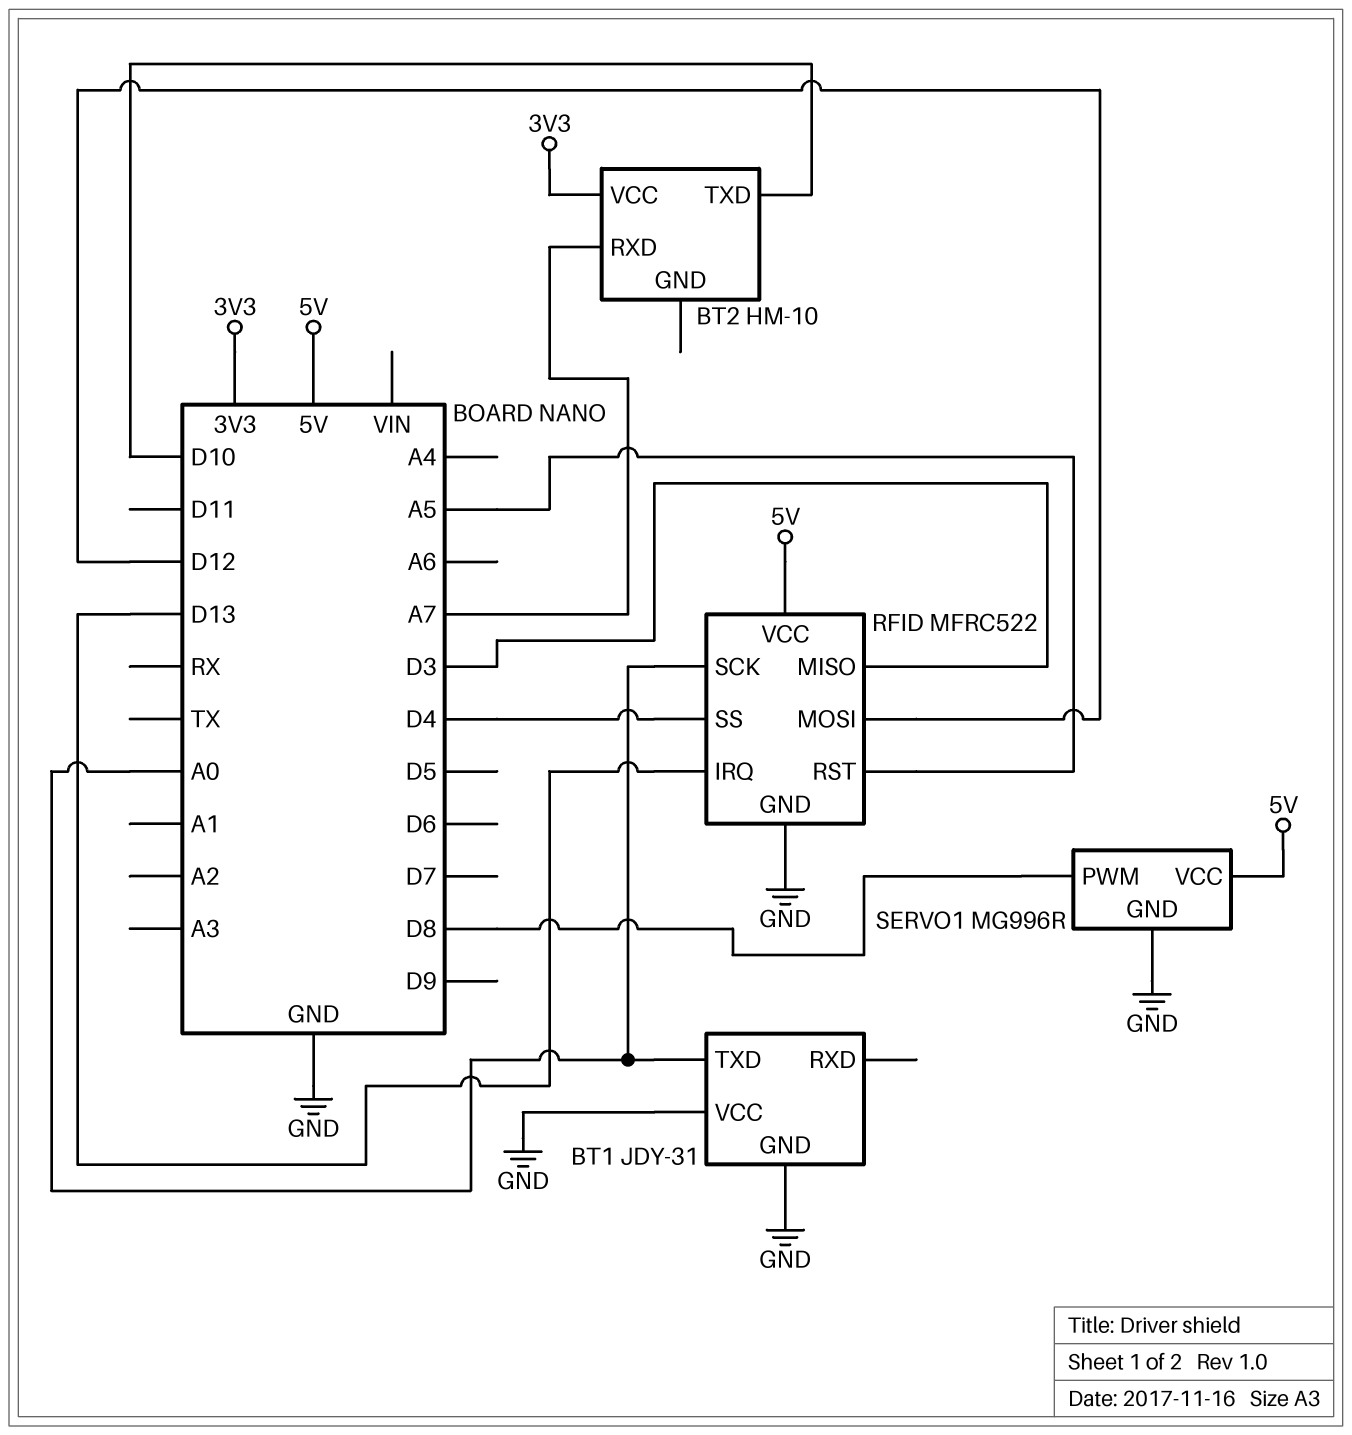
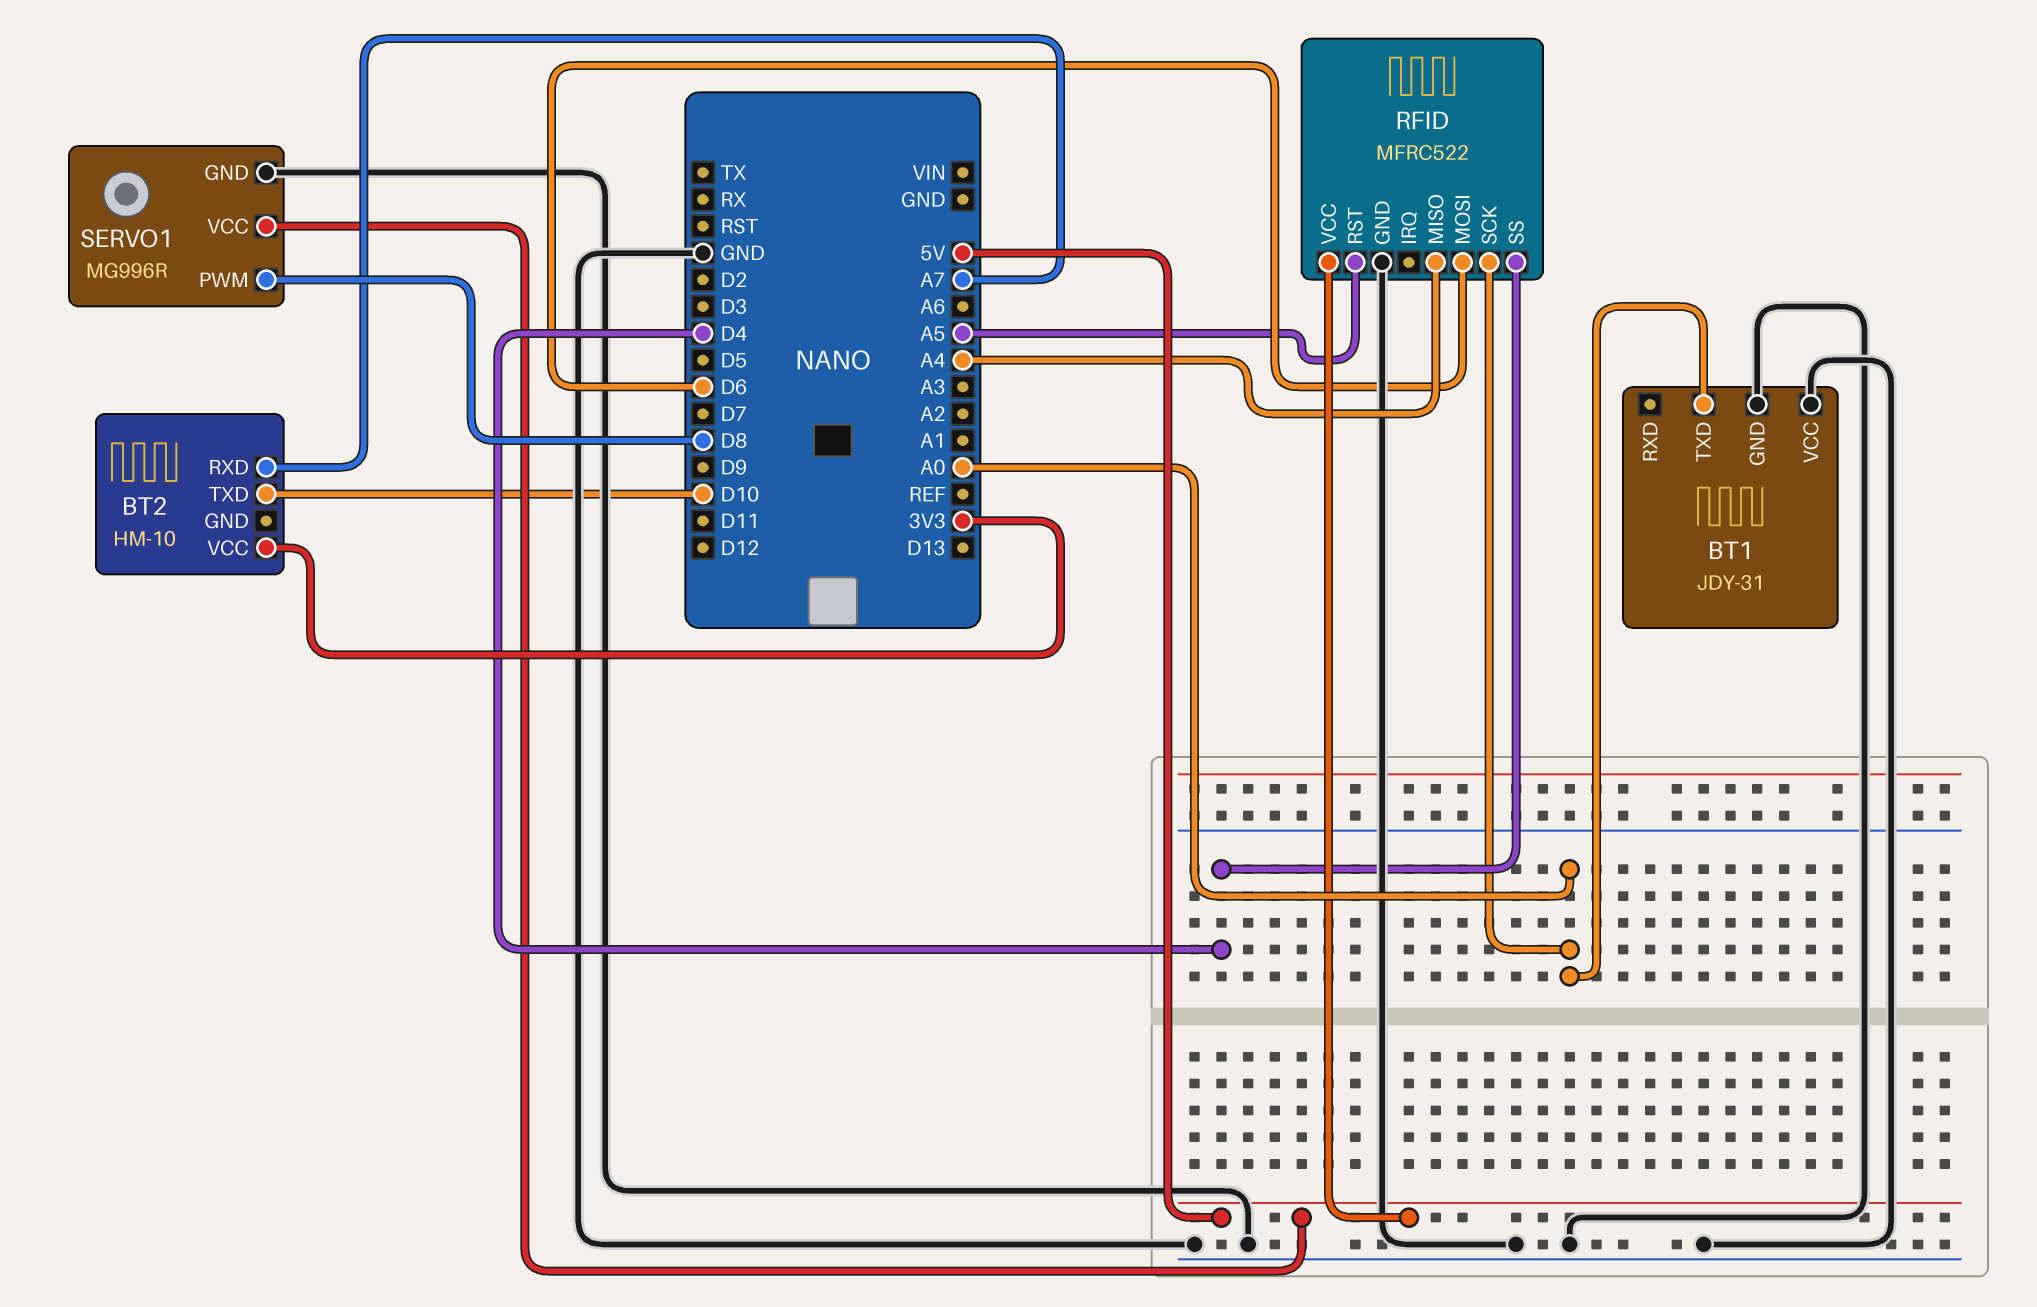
RFID pin IRQ: D13 -> none
RFID pin MISO: D3 -> A4
RFID pin MOSI: D12 -> D6

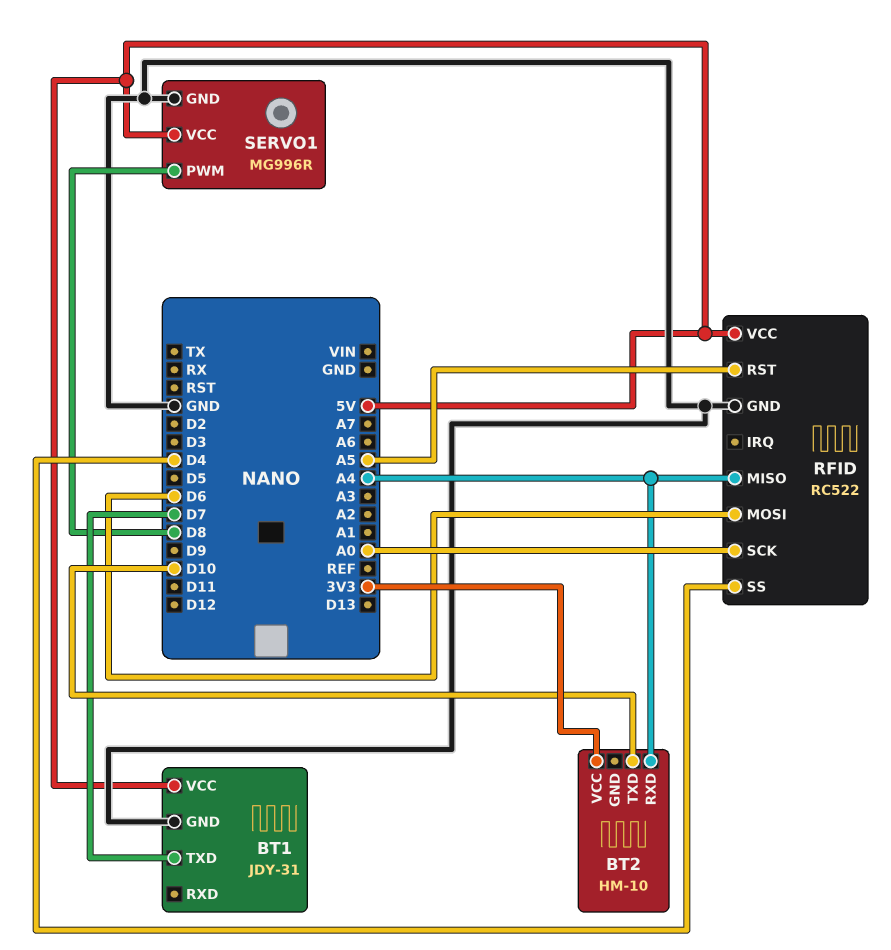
BT1 pin TXD: A0 -> D7
BT1 pin VCC: GND -> 5V
BT2 pin RXD: A7 -> A4
RFID: MFRC522 -> RC522

